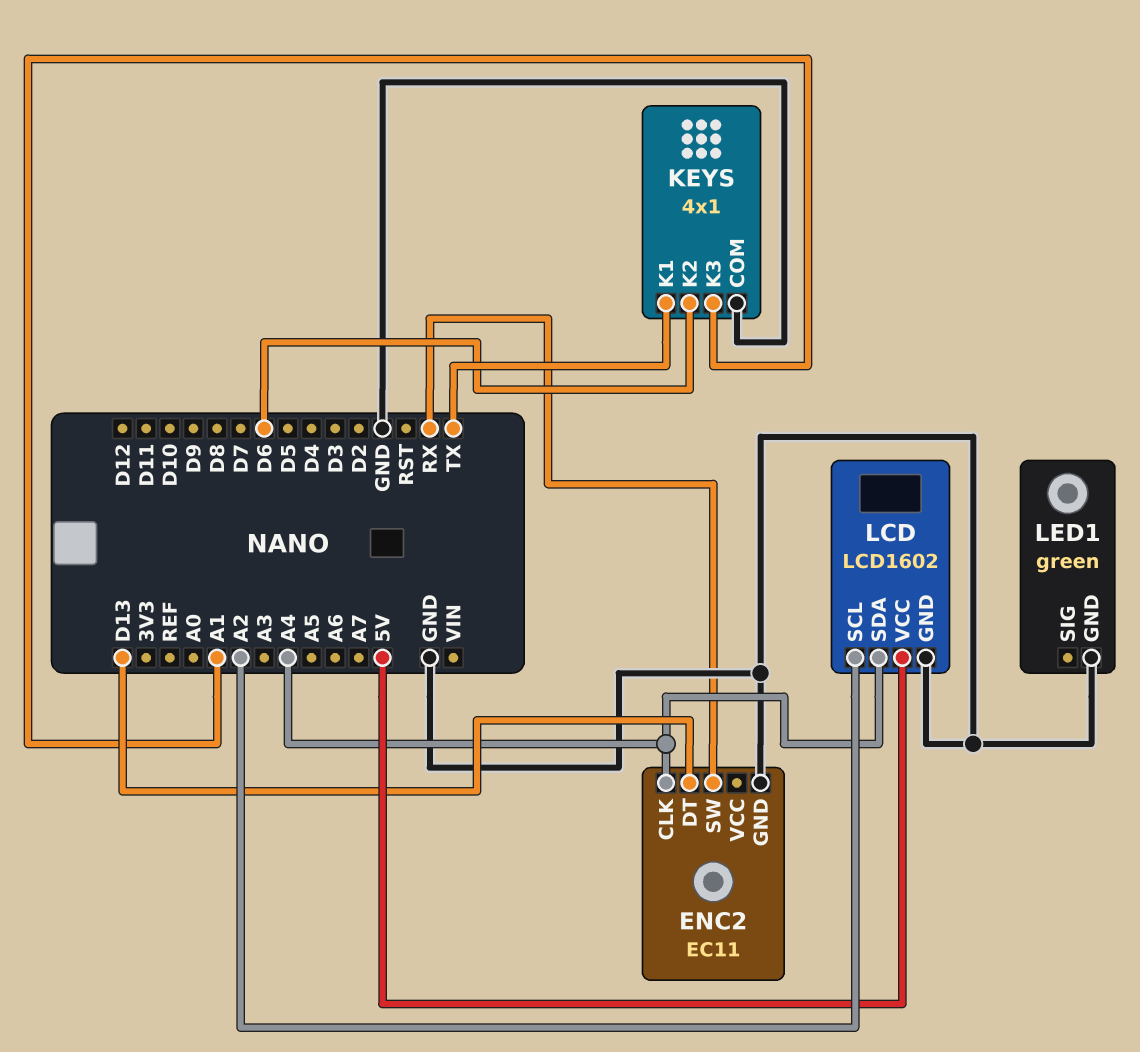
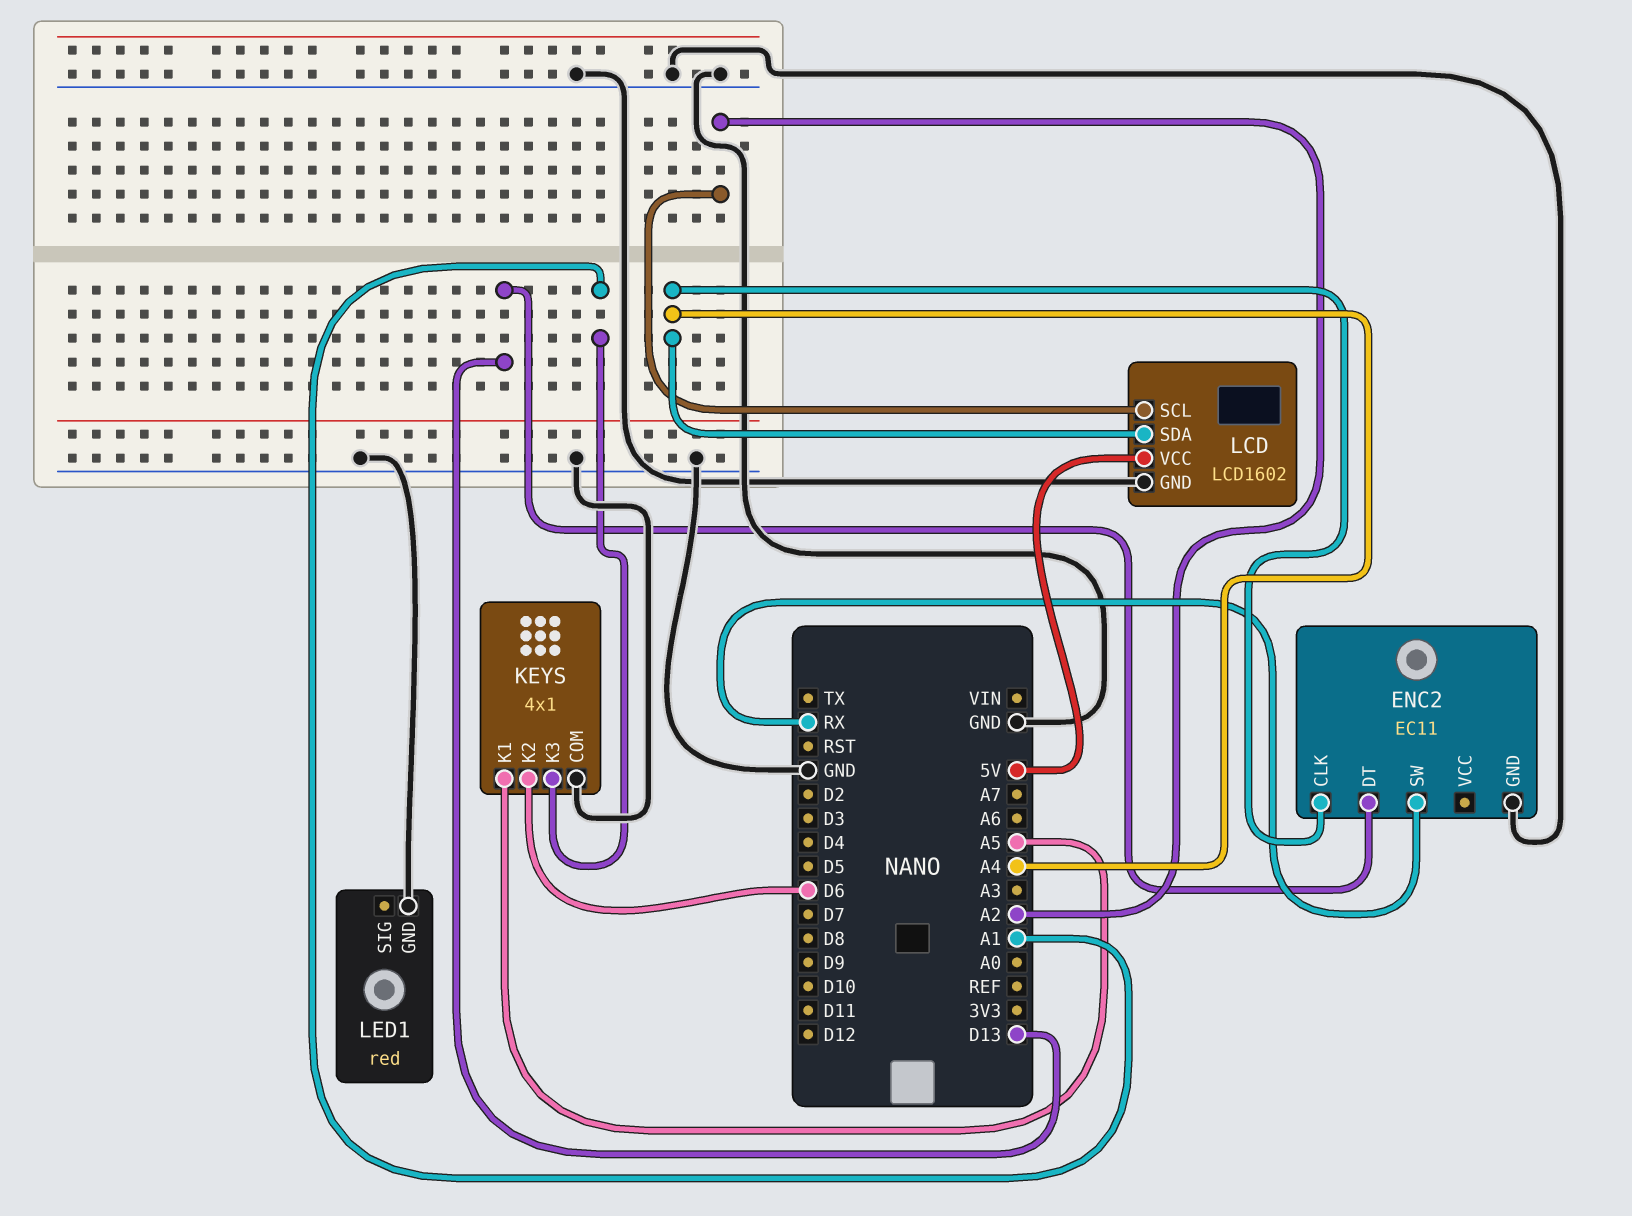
KEYS pin K1: TX -> A5
LED1: green -> red

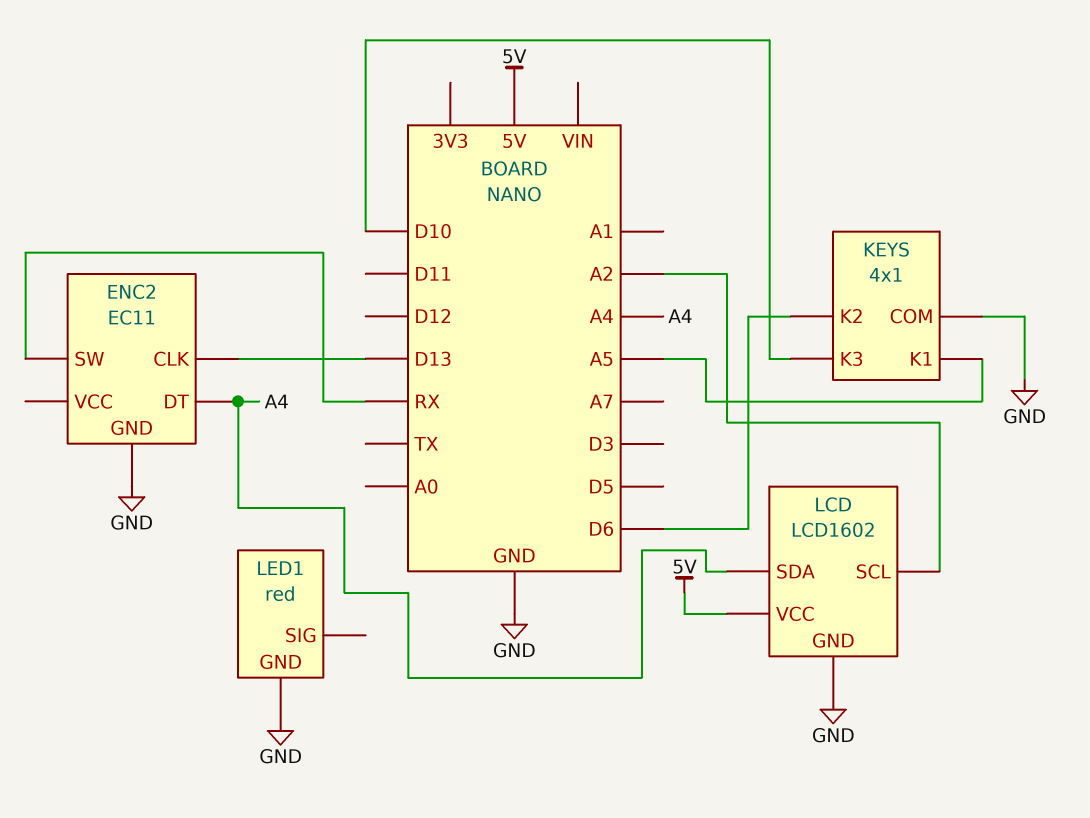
ENC2 pin CLK: A4 -> D13
ENC2 pin DT: D13 -> A4
KEYS pin K3: A1 -> D10

